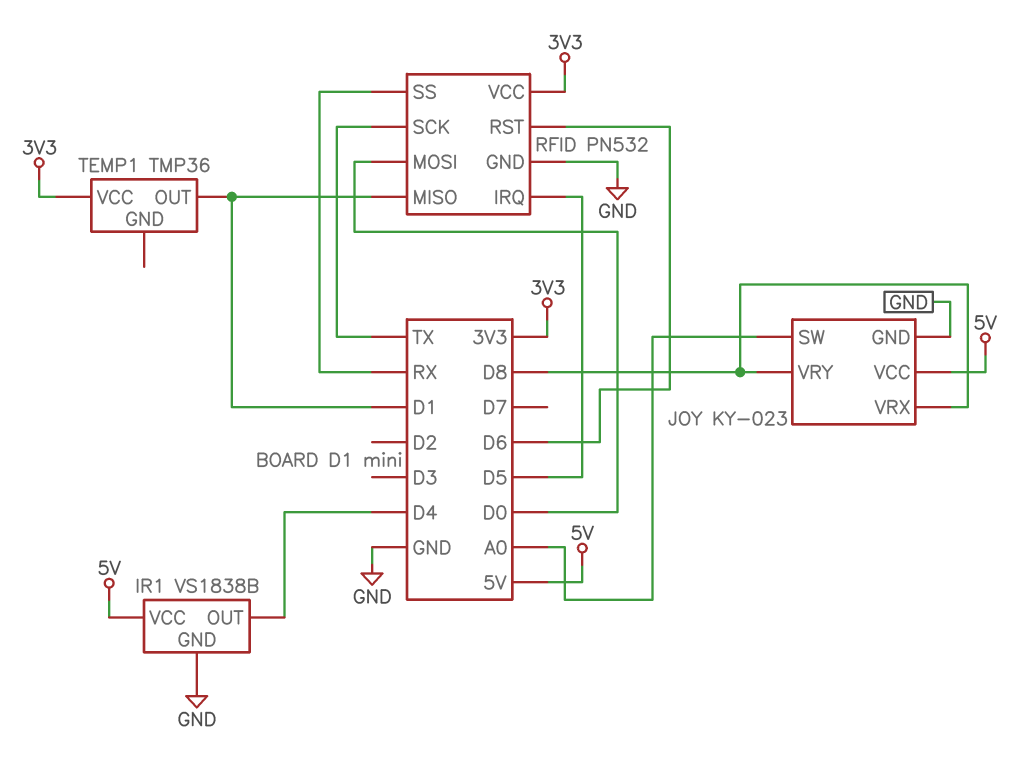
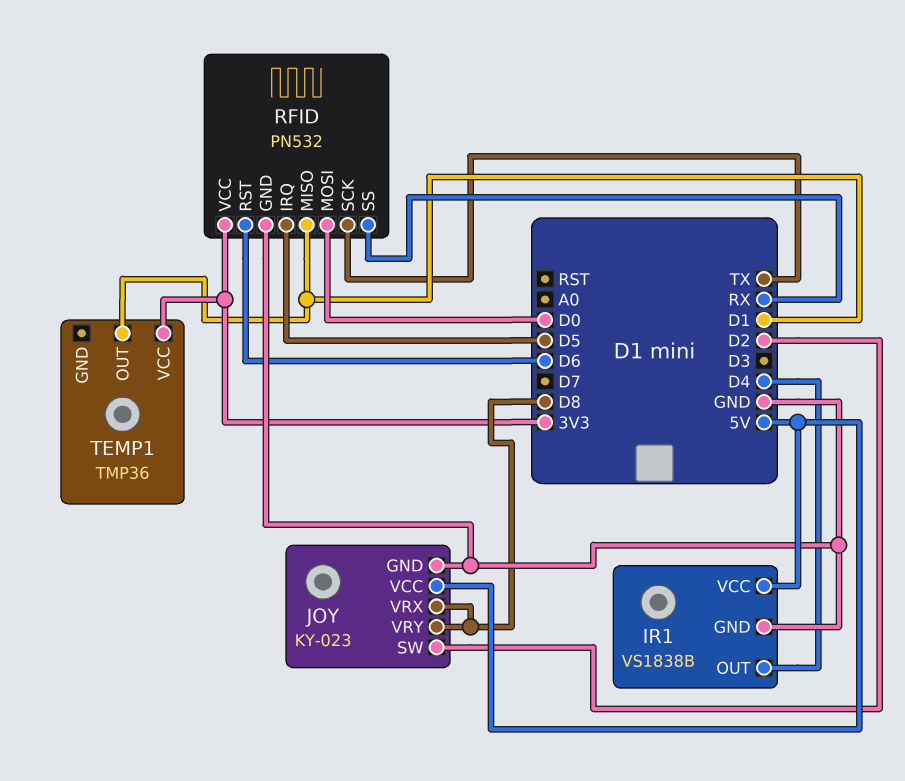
JOY pin SW: A0 -> D2

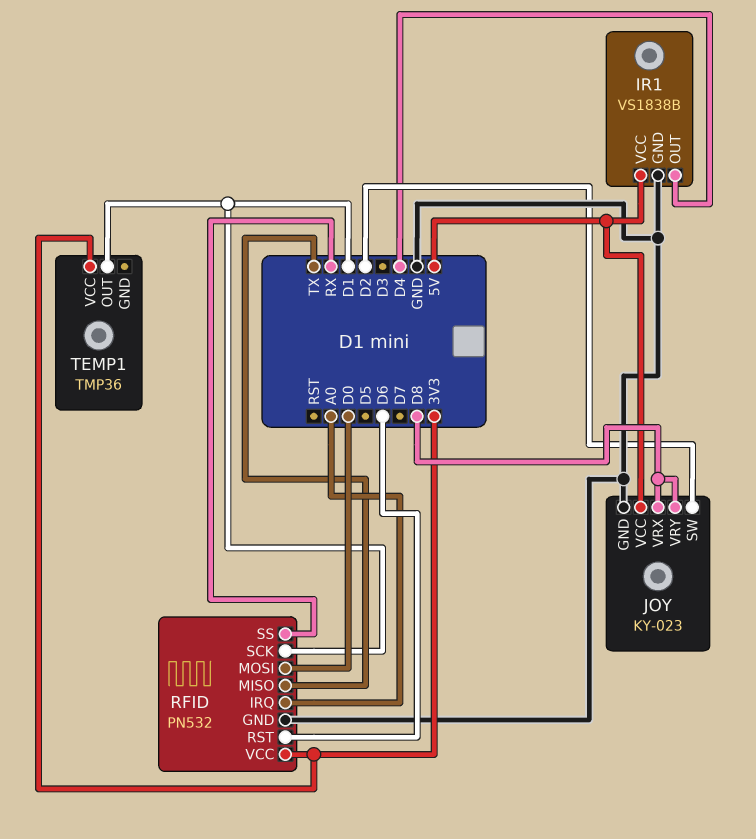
RFID pin IRQ: D5 -> A0
RFID pin MISO: D1 -> TX
RFID pin SCK: TX -> D1

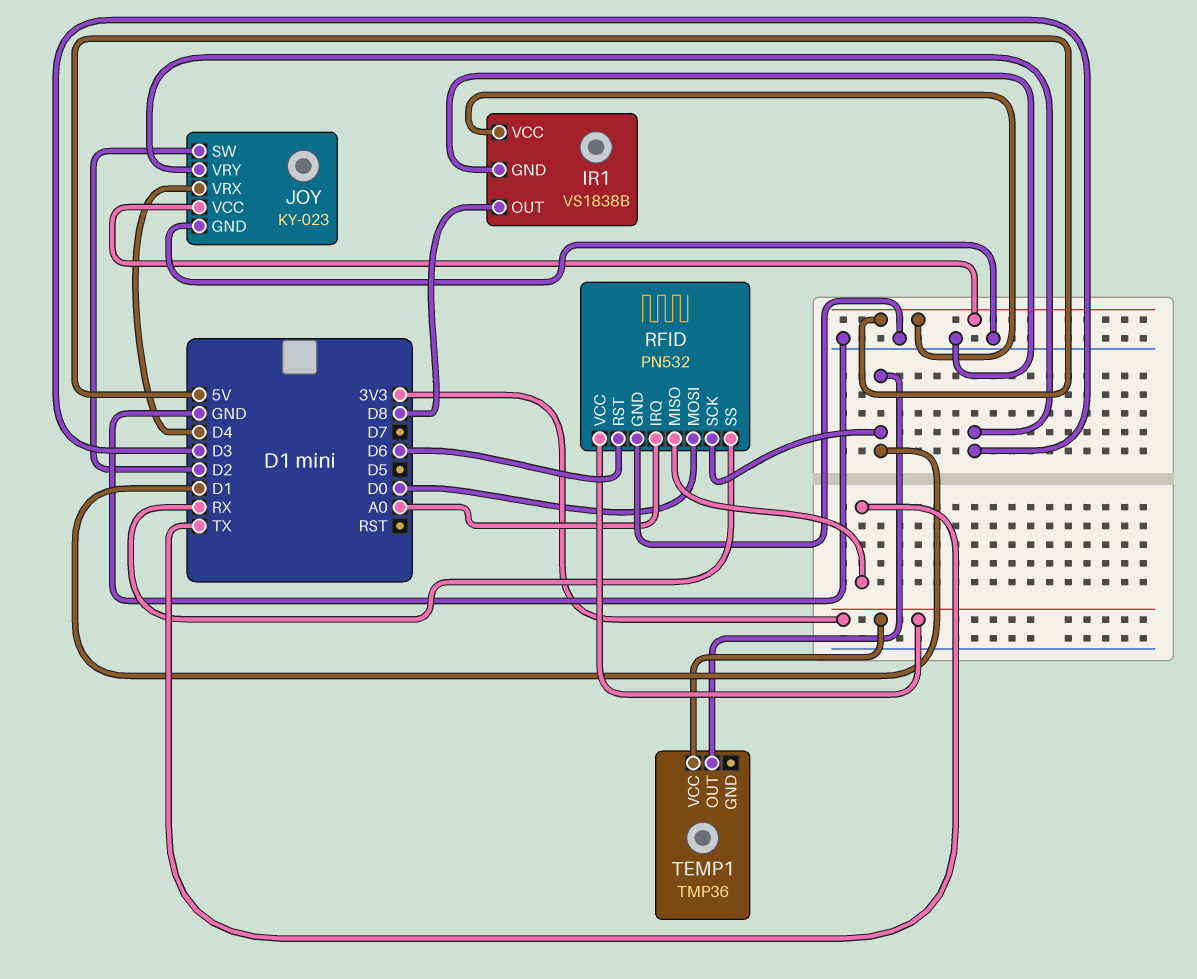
IR1 pin OUT: D4 -> D8
JOY pin VRX: D8 -> D4
JOY pin VRY: D8 -> D3

